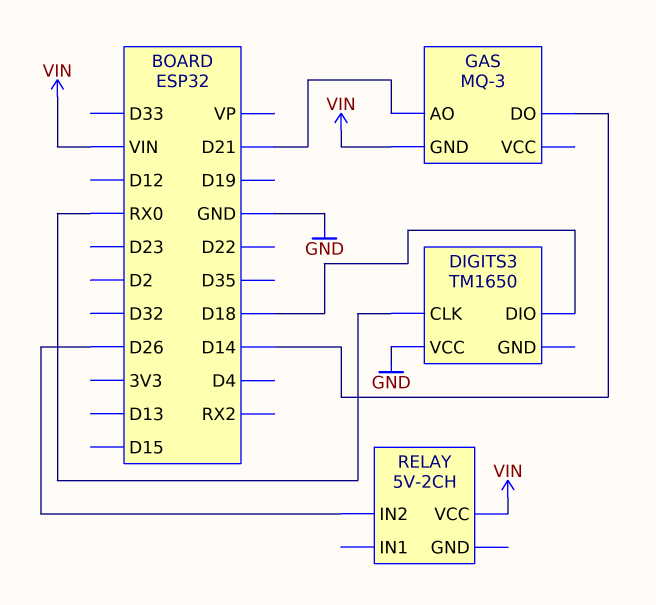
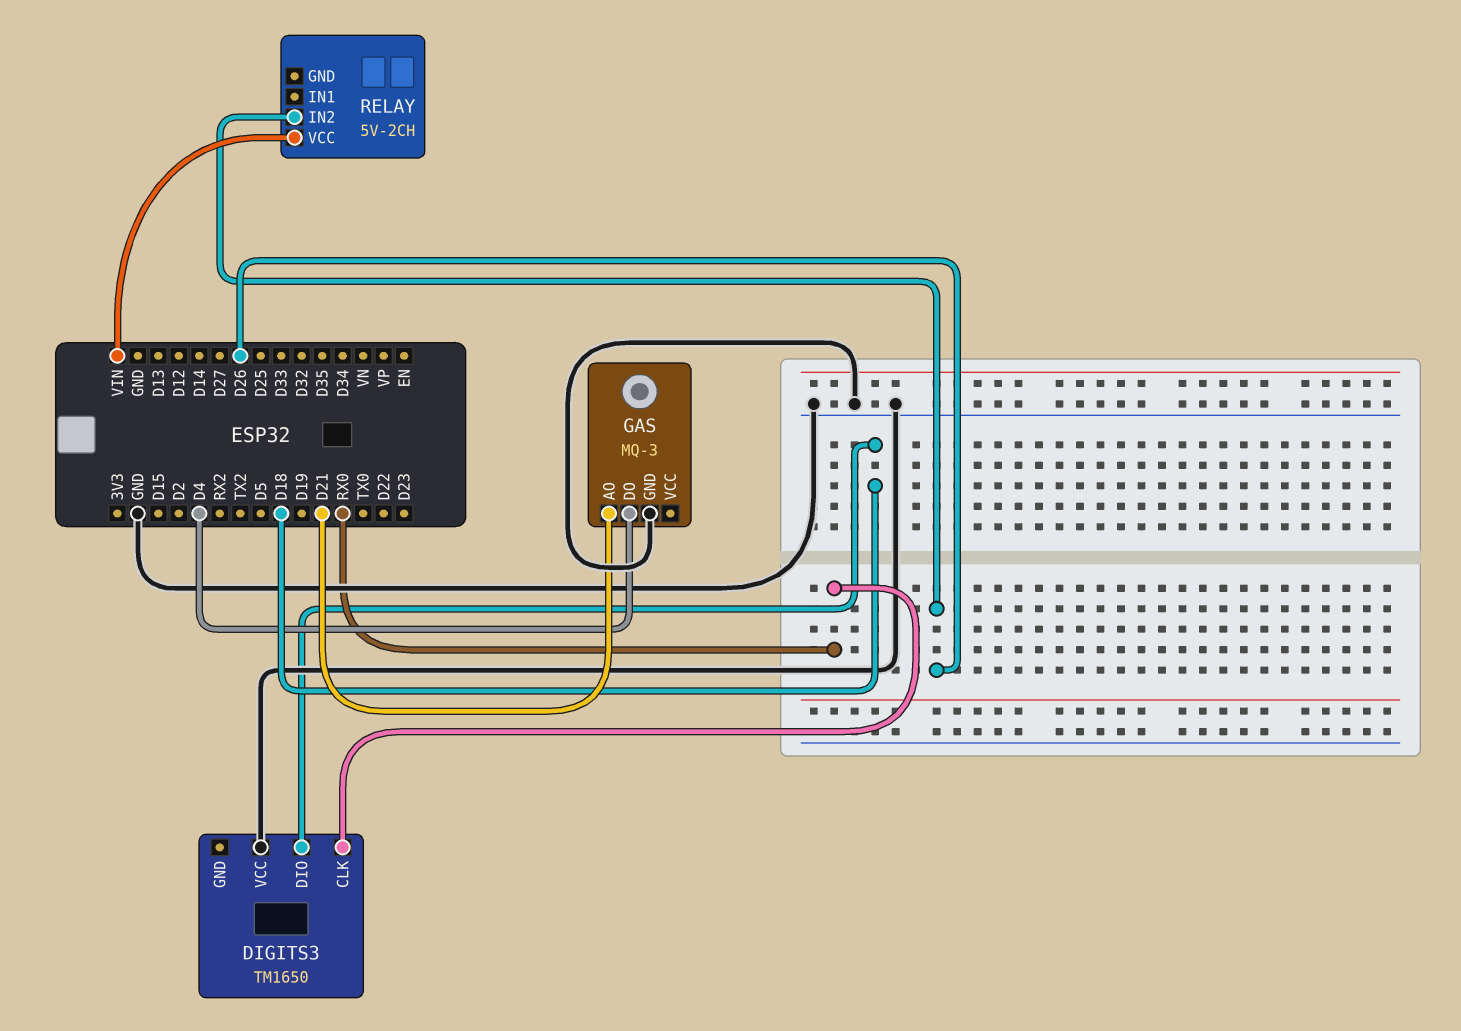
GAS pin DO: D14 -> D4
GAS pin GND: VIN -> GND

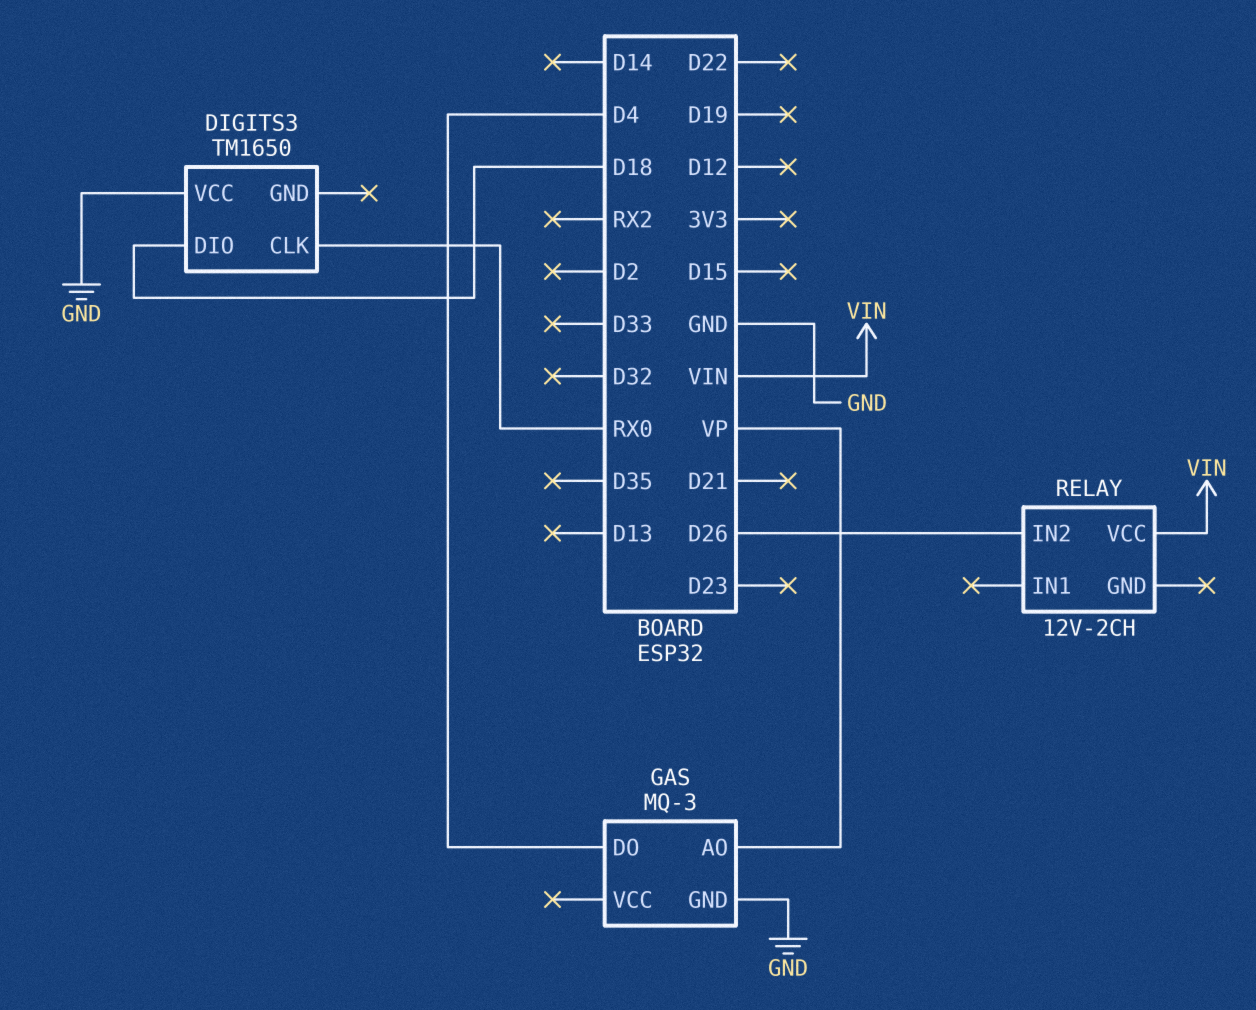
GAS pin AO: D21 -> VP
RELAY: 5V-2CH -> 12V-2CH

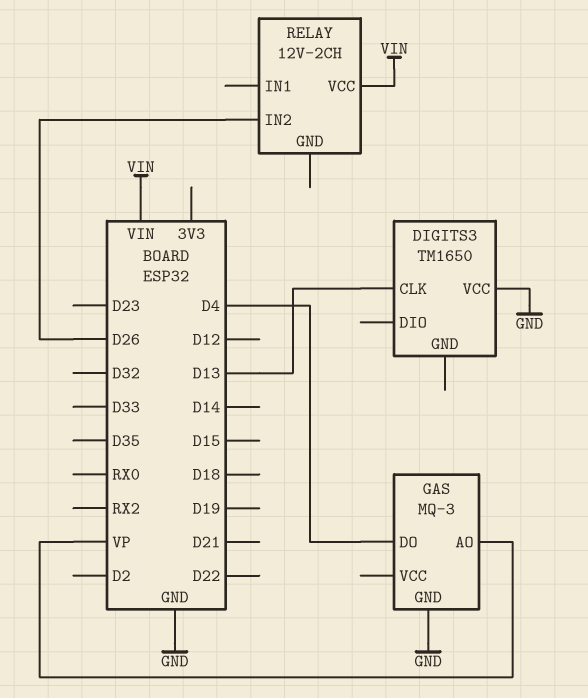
DIGITS3 pin CLK: RX0 -> D13
DIGITS3 pin DIO: D18 -> none

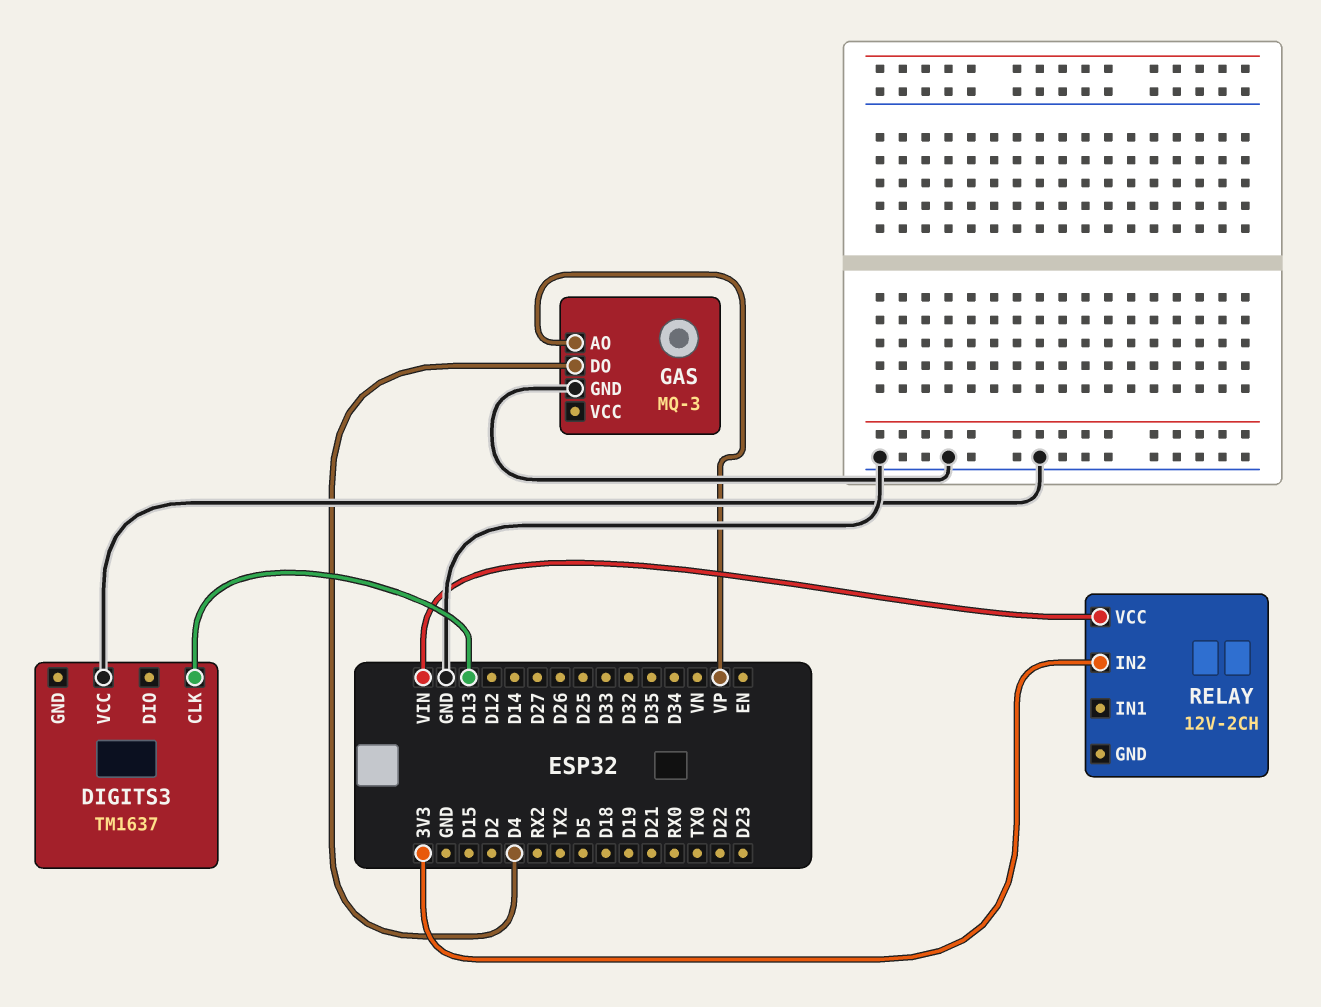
DIGITS3: TM1650 -> TM1637
RELAY pin IN2: D26 -> 3V3

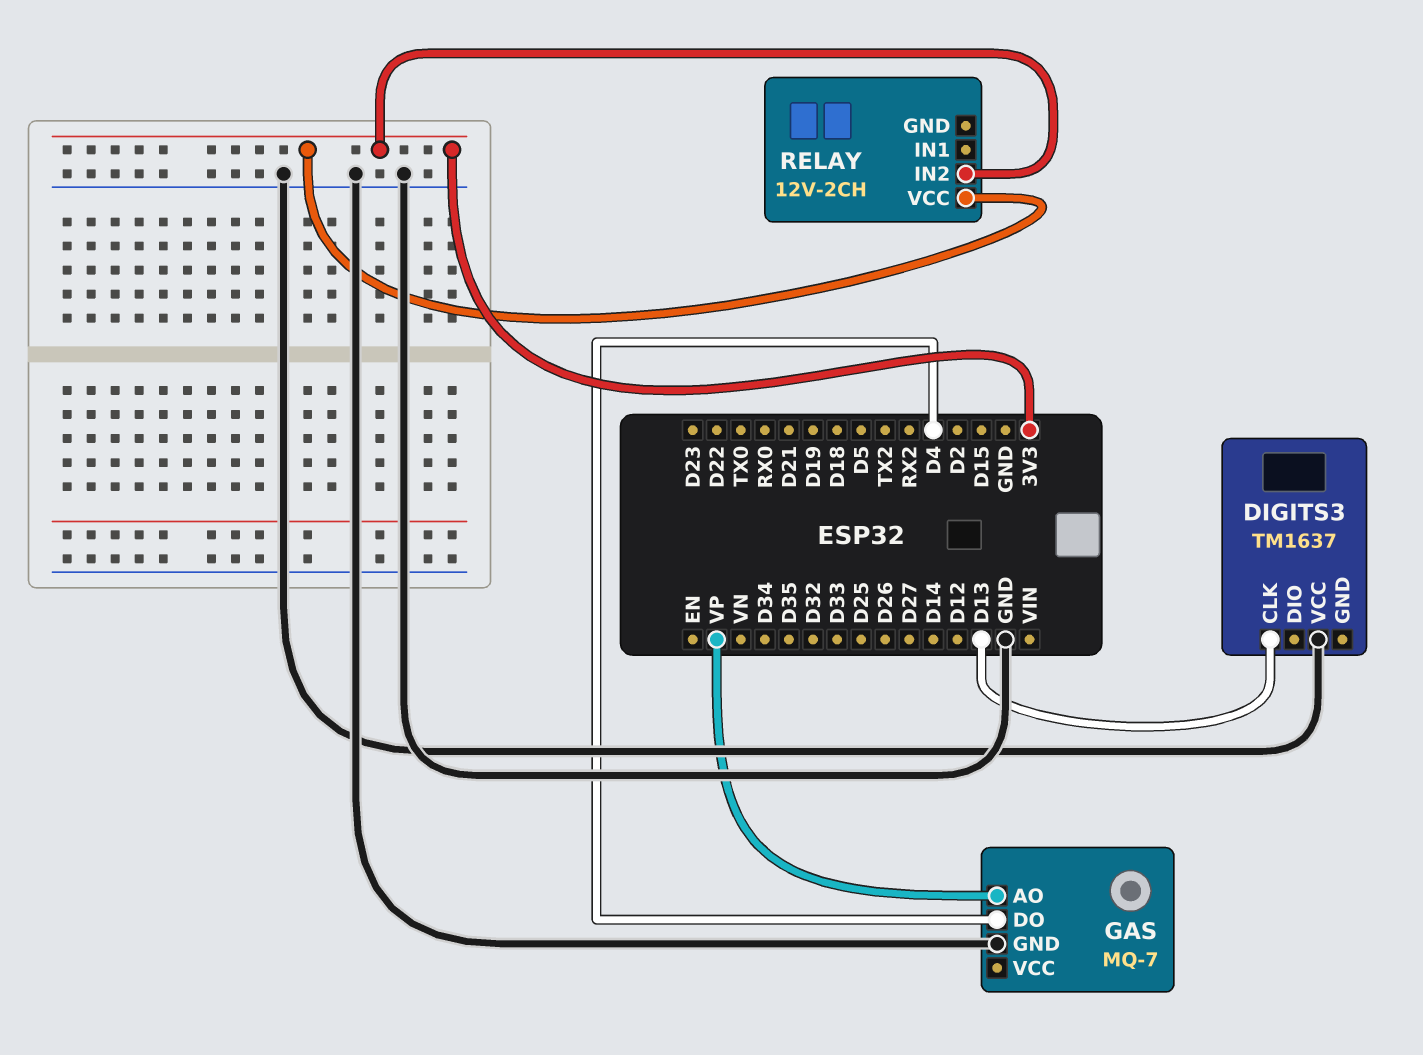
GAS: MQ-3 -> MQ-7
RELAY pin VCC: VIN -> 3V3

